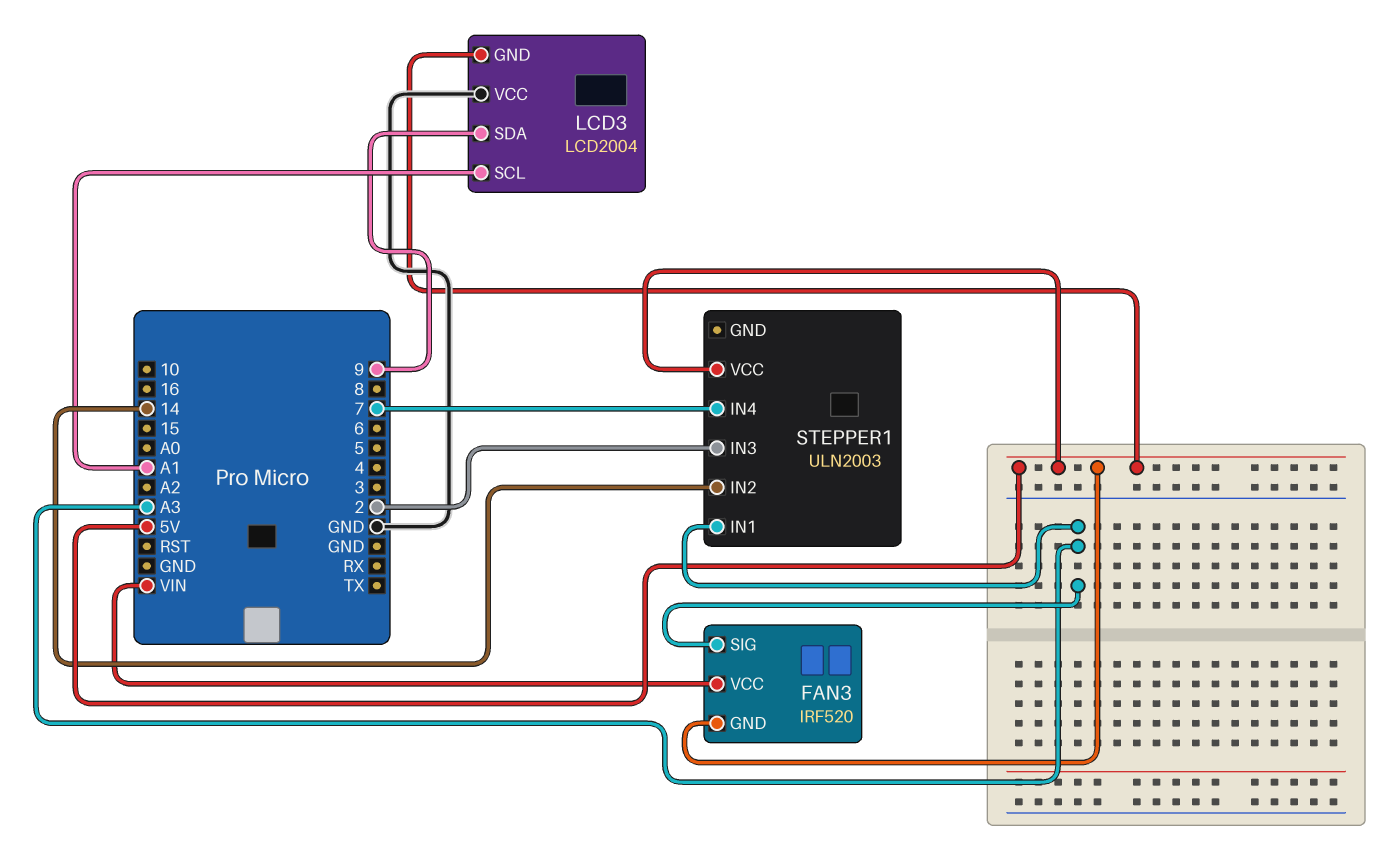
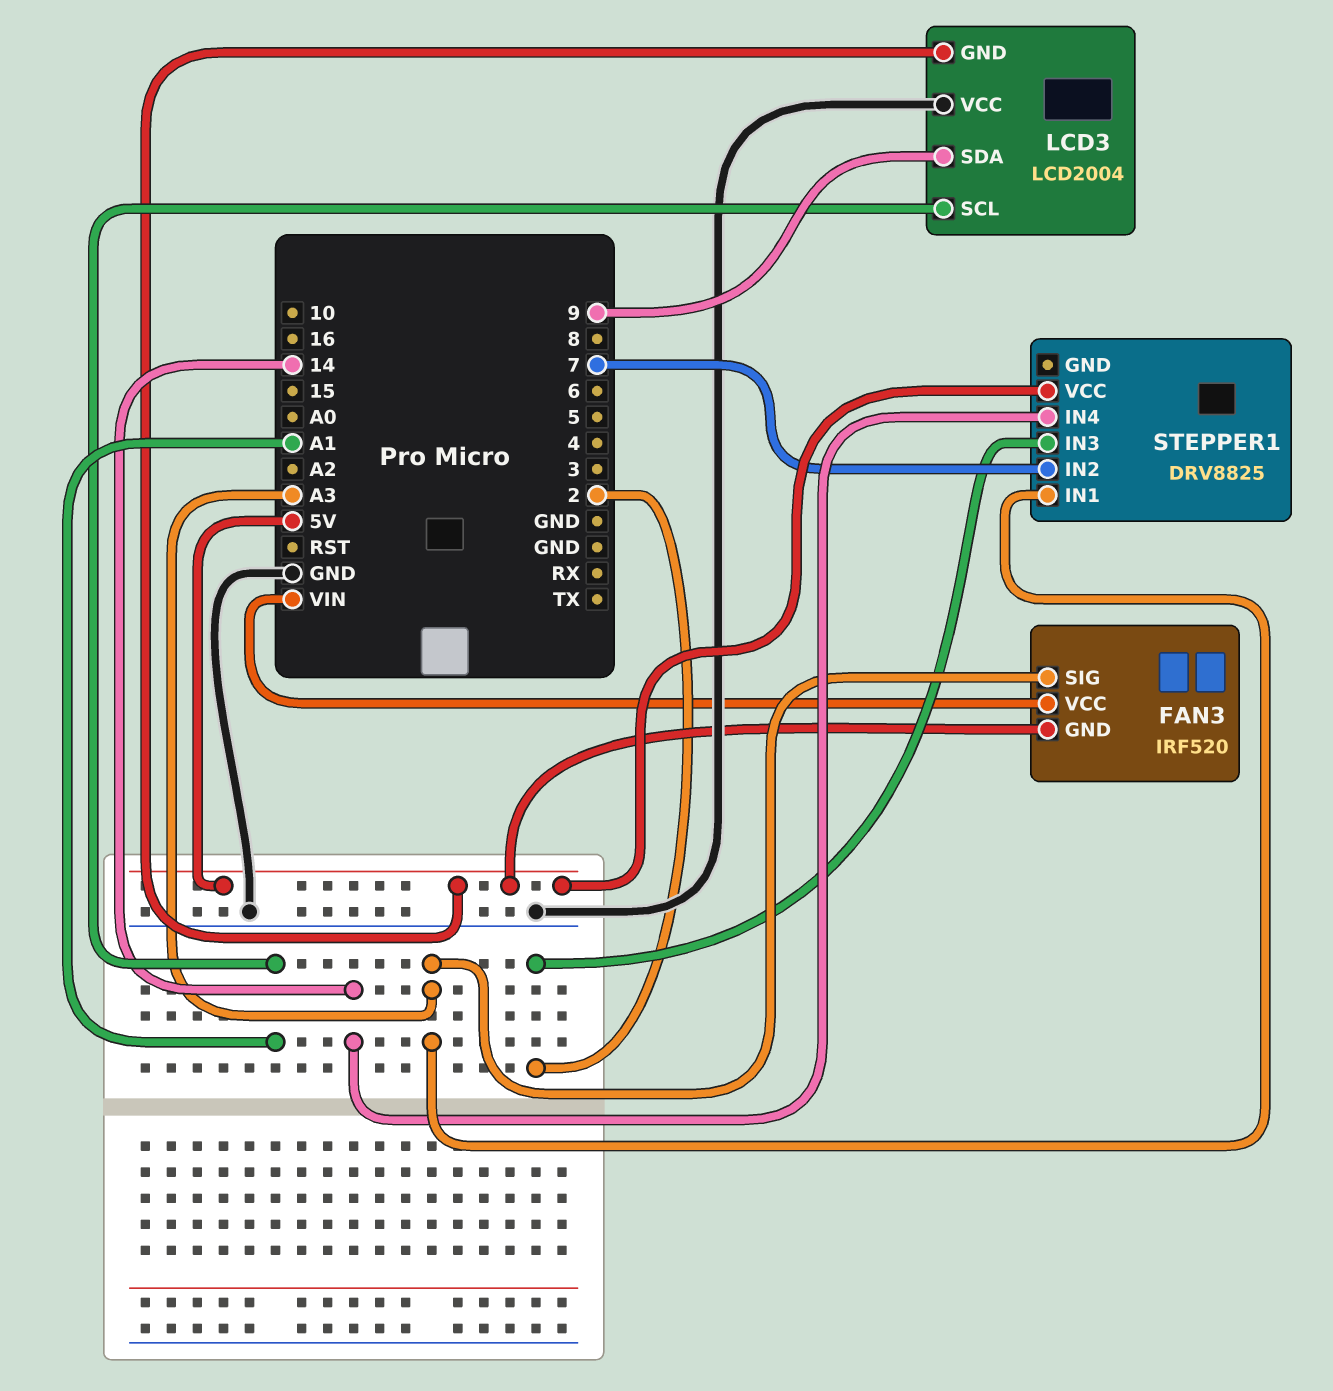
STEPPER1: ULN2003 -> DRV8825
STEPPER1 pin IN2: 14 -> 7
STEPPER1 pin IN4: 7 -> 14

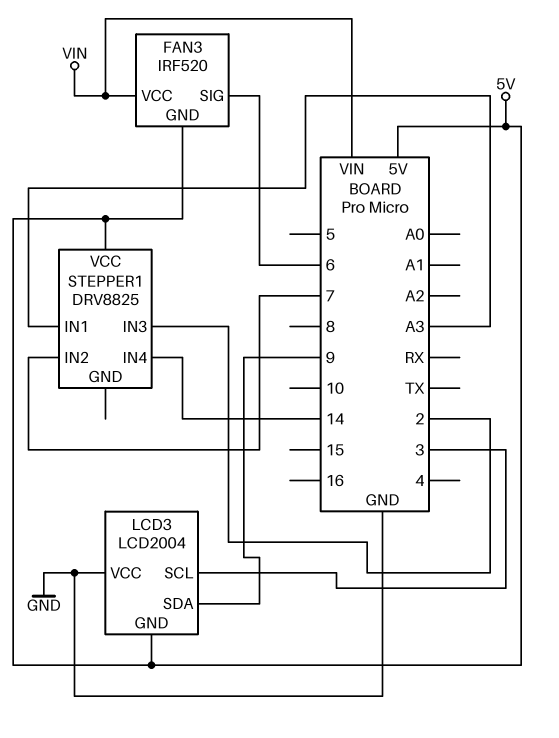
FAN3 pin SIG: A3 -> 6
LCD3 pin SCL: A1 -> 3

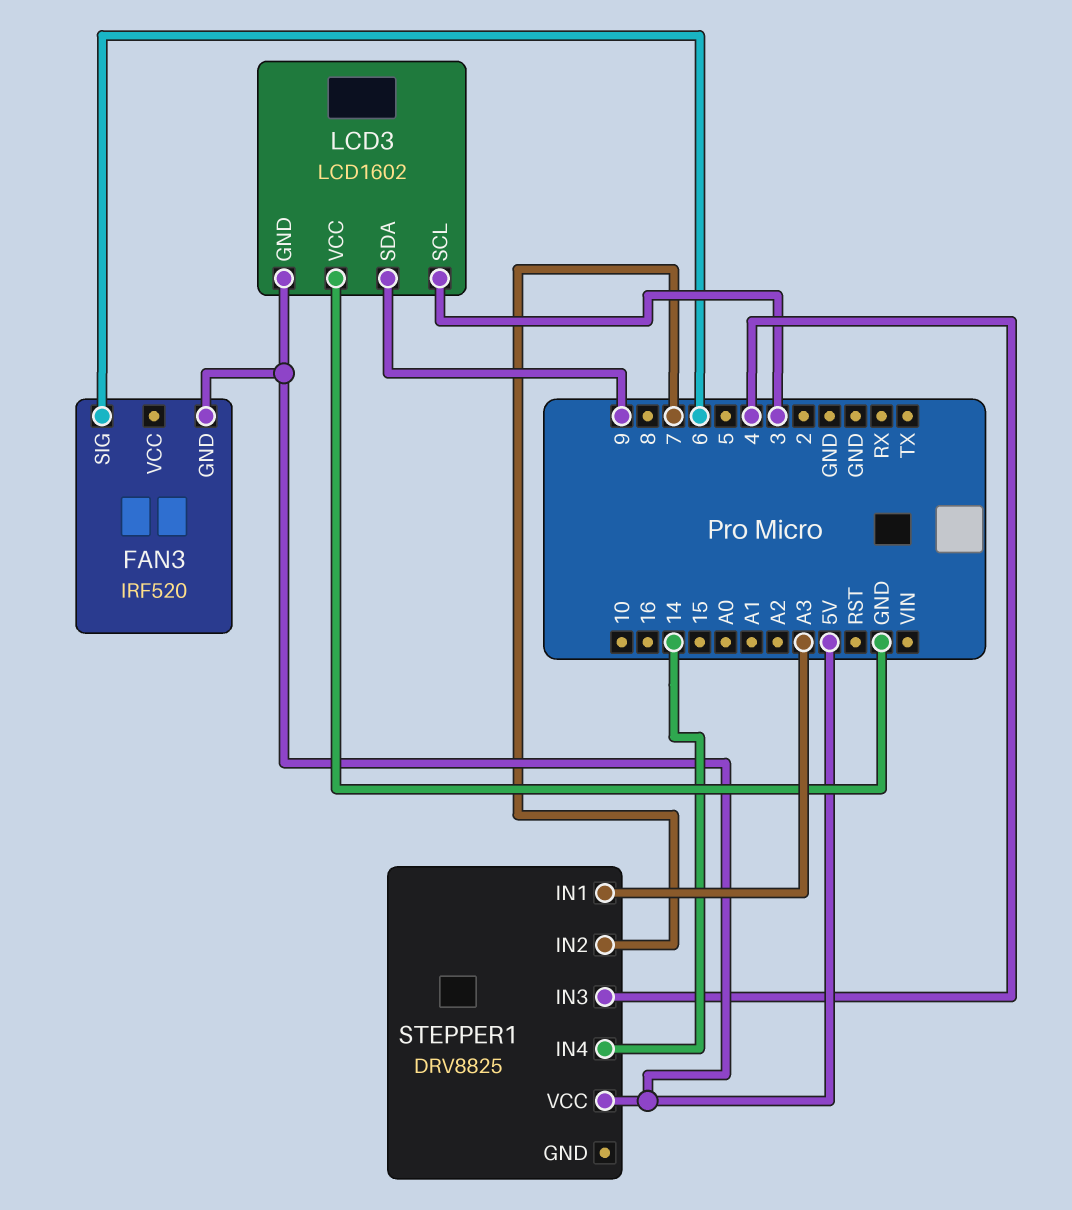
FAN3 pin VCC: VIN -> none
LCD3: LCD2004 -> LCD1602
STEPPER1 pin IN3: 2 -> 4

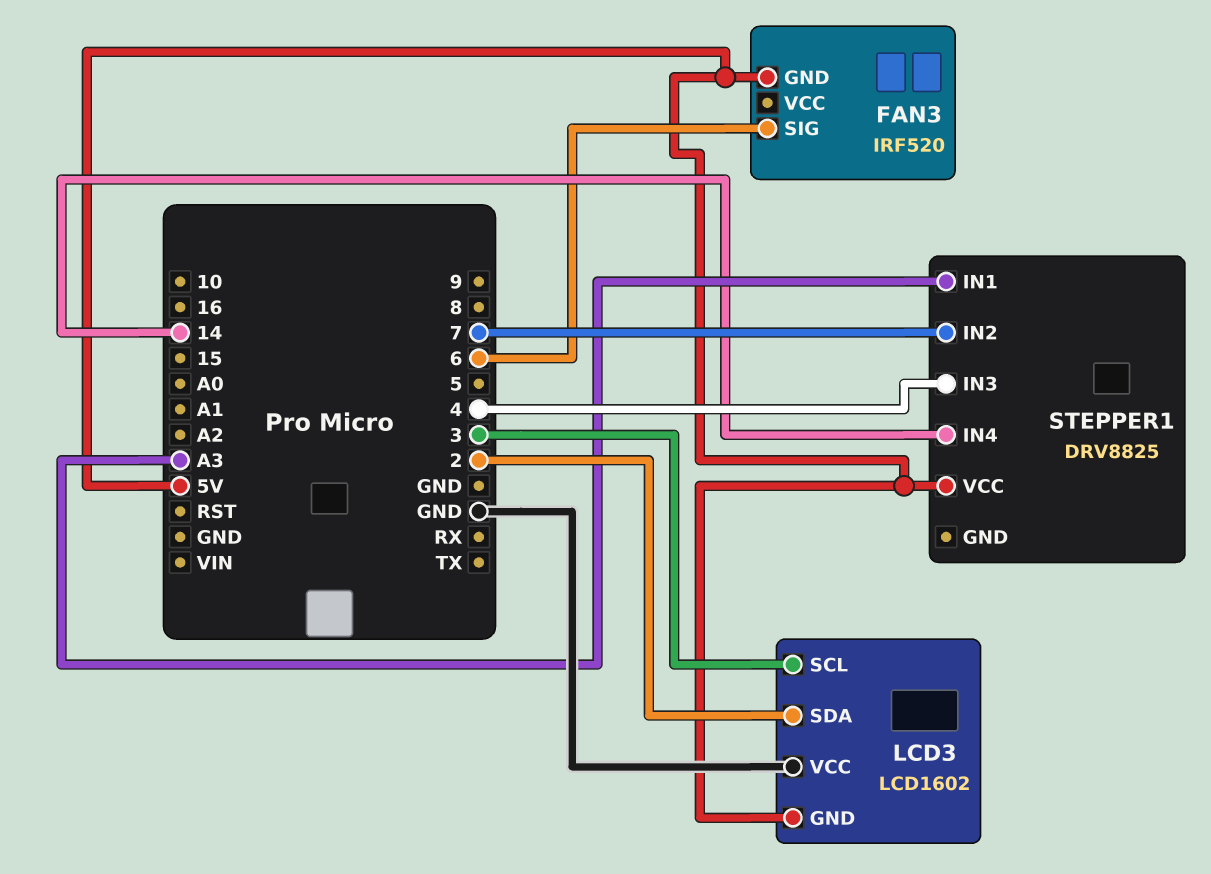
LCD3 pin SDA: 9 -> 2

